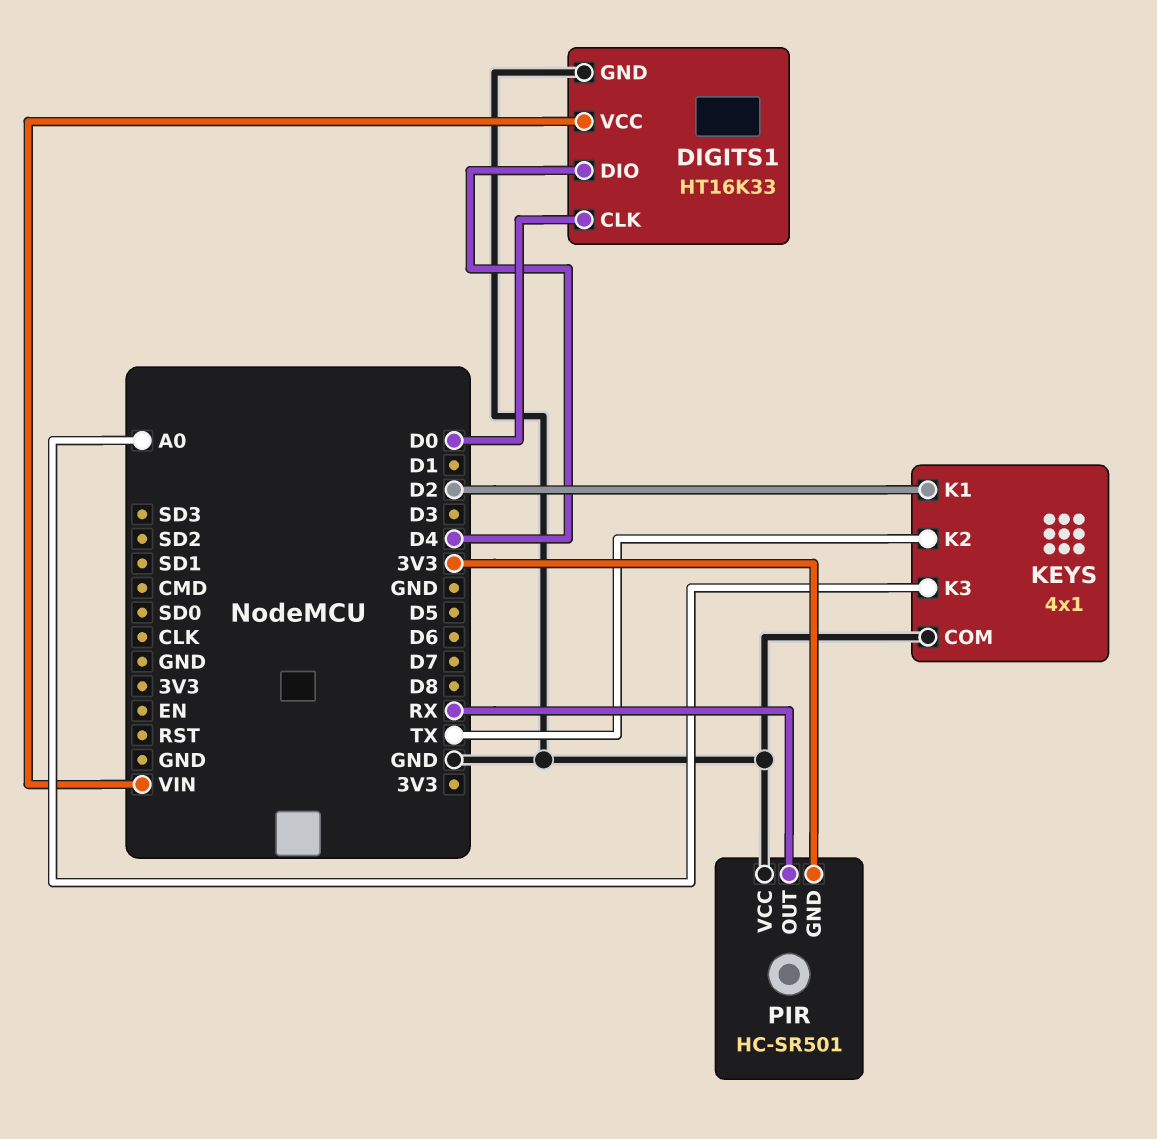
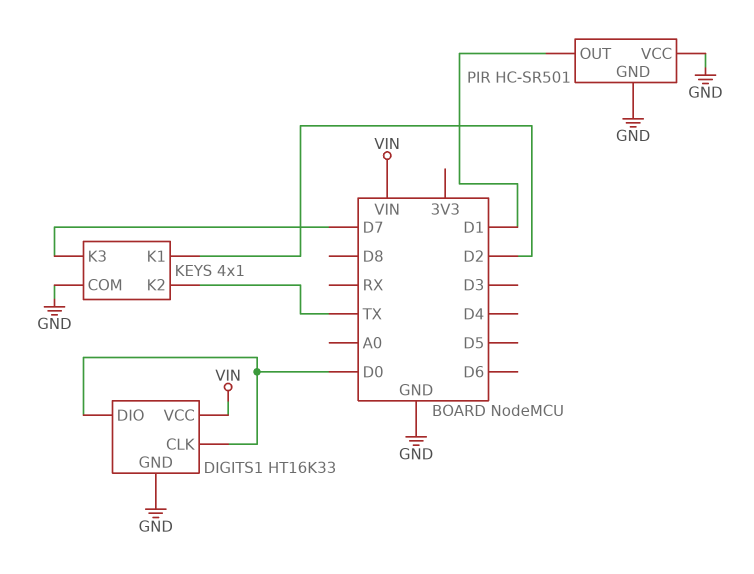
DIGITS1 pin DIO: D4 -> D0
KEYS pin K3: A0 -> D7
PIR pin GND: 3V3 -> GND
PIR pin OUT: RX -> D1

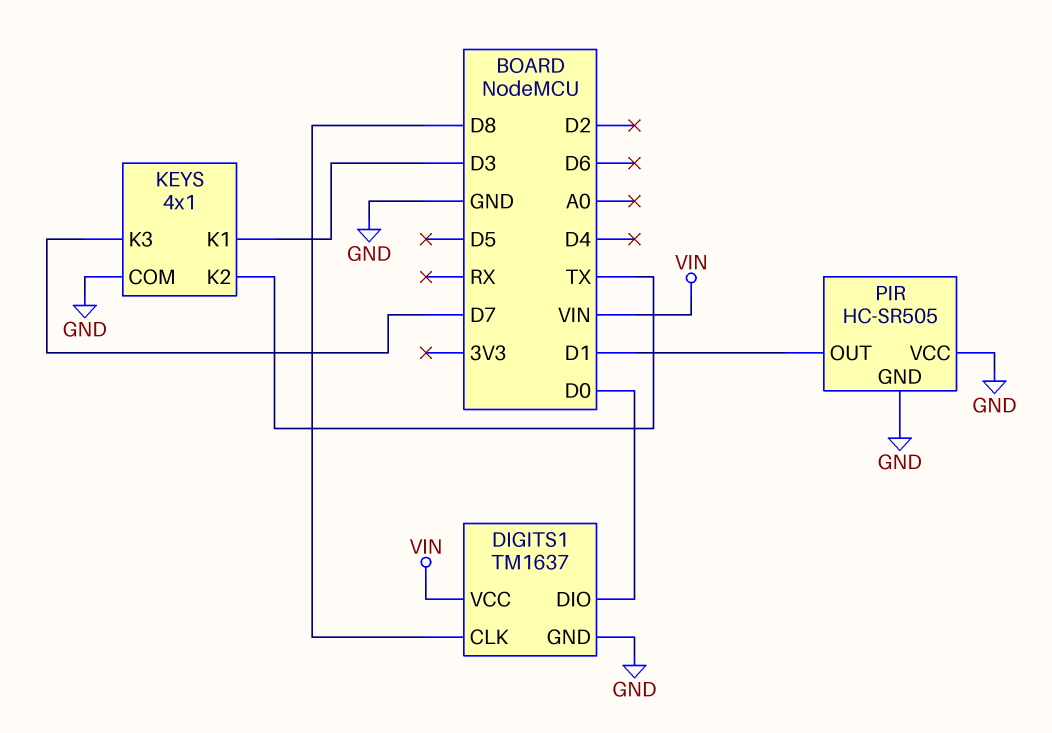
DIGITS1: HT16K33 -> TM1637
DIGITS1 pin CLK: D0 -> D8
KEYS pin K1: D2 -> D3
PIR: HC-SR501 -> HC-SR505

